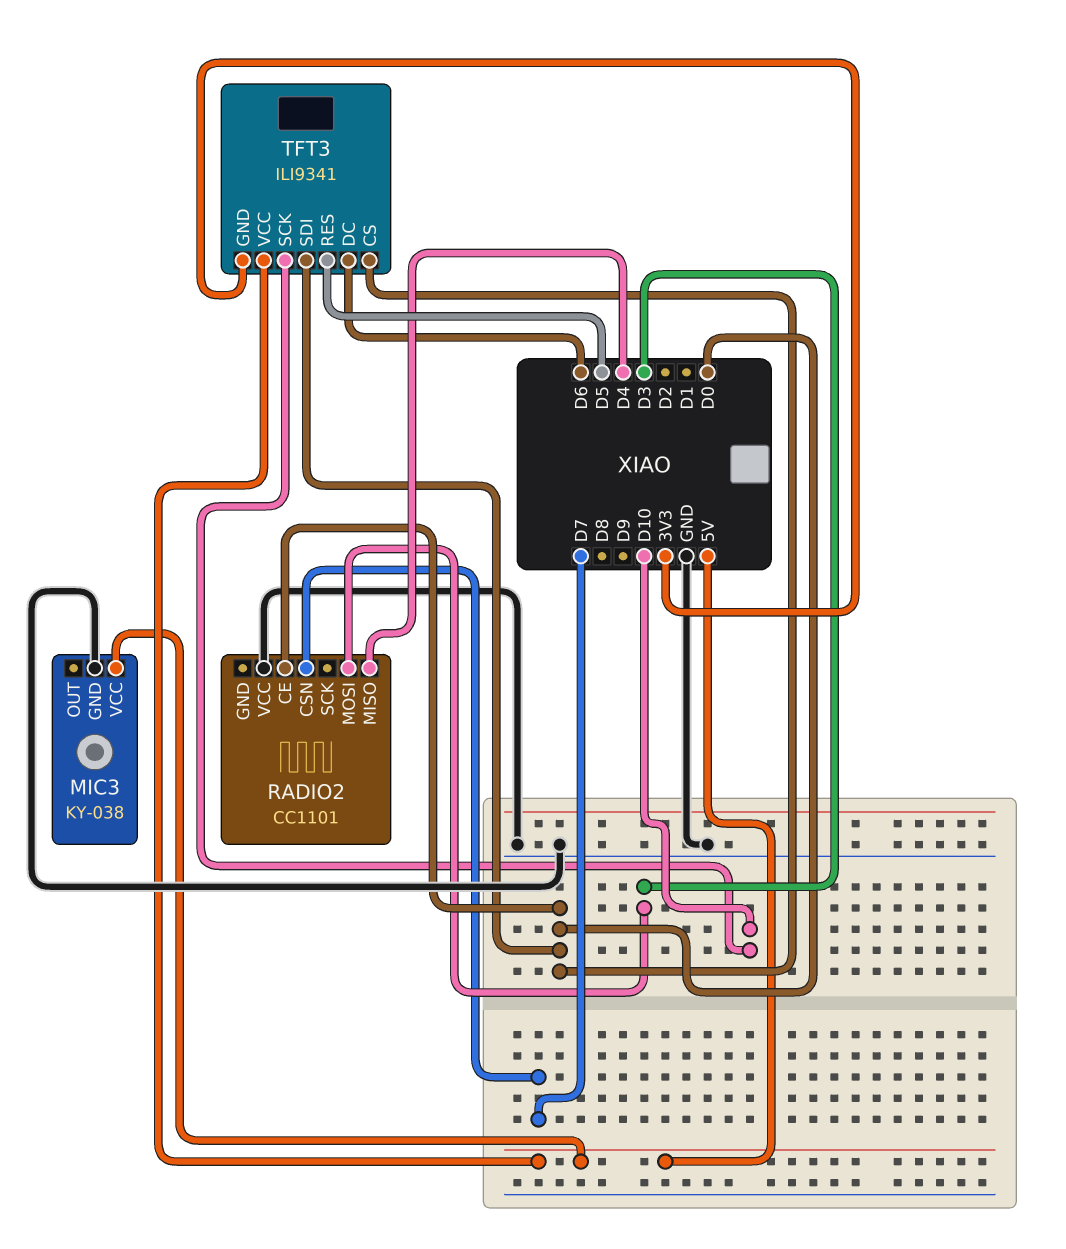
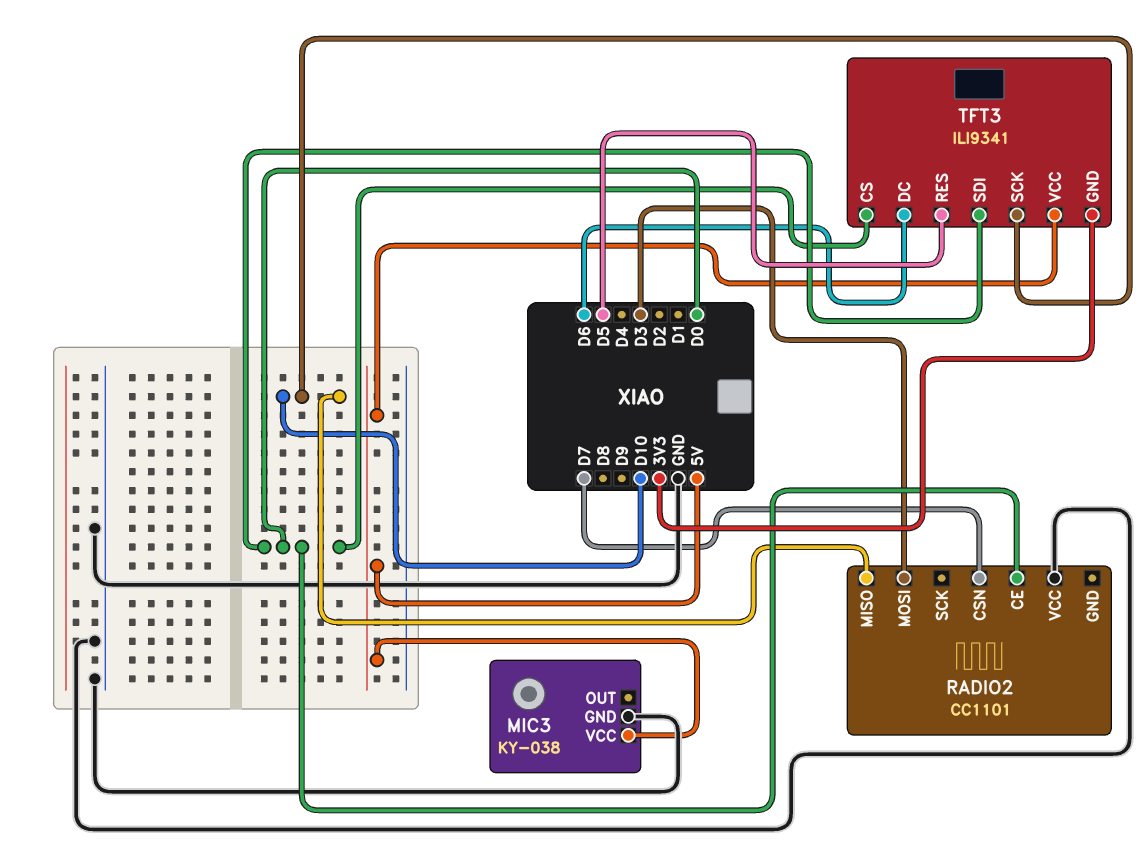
RADIO2 pin MISO: D4 -> D10

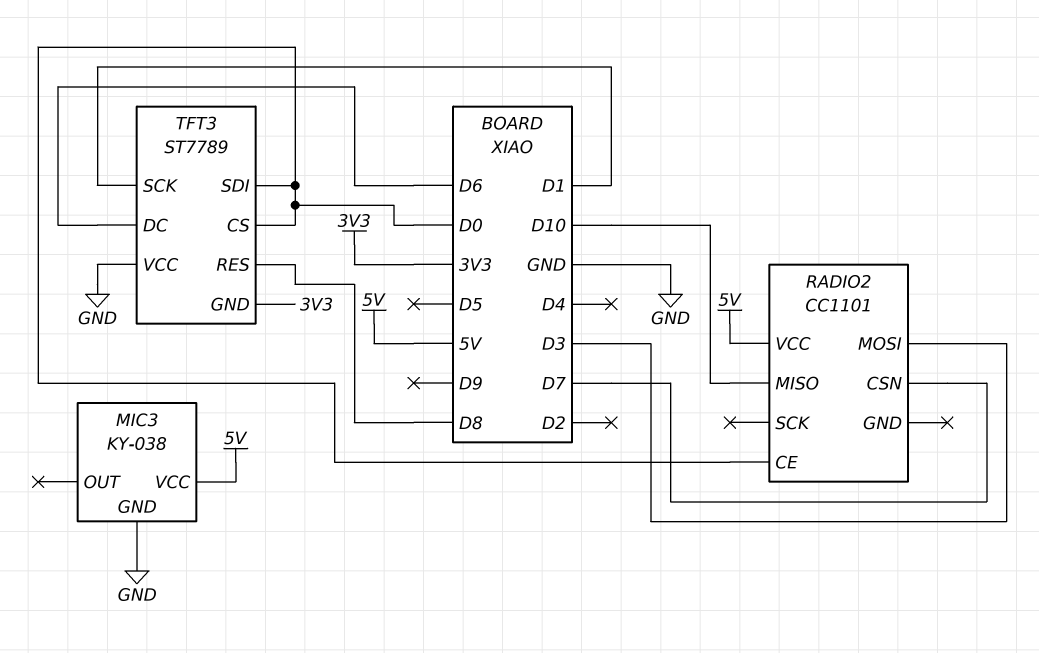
RADIO2 pin VCC: GND -> 5V
TFT3: ILI9341 -> ST7789
TFT3 pin RES: D5 -> D8
TFT3 pin SCK: D10 -> D1
TFT3 pin VCC: 5V -> GND

